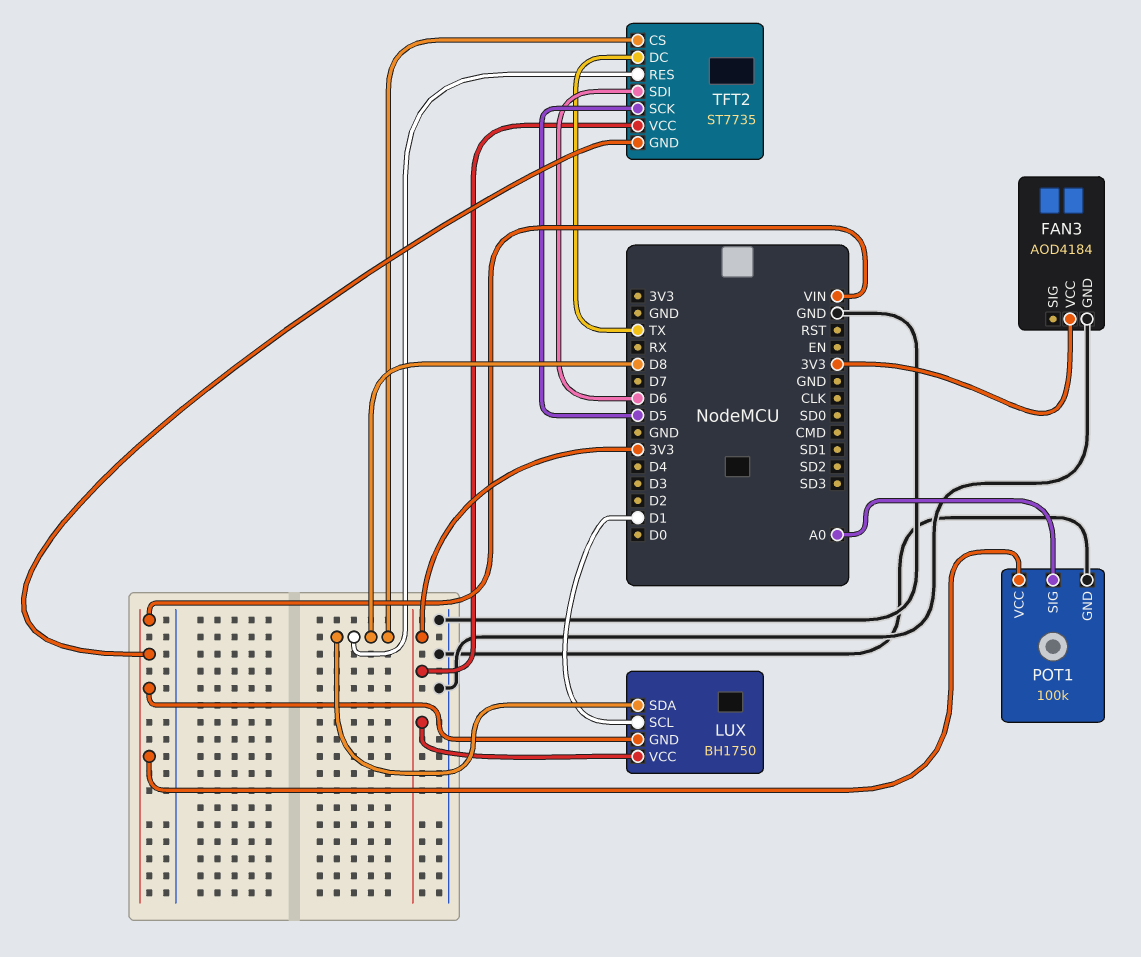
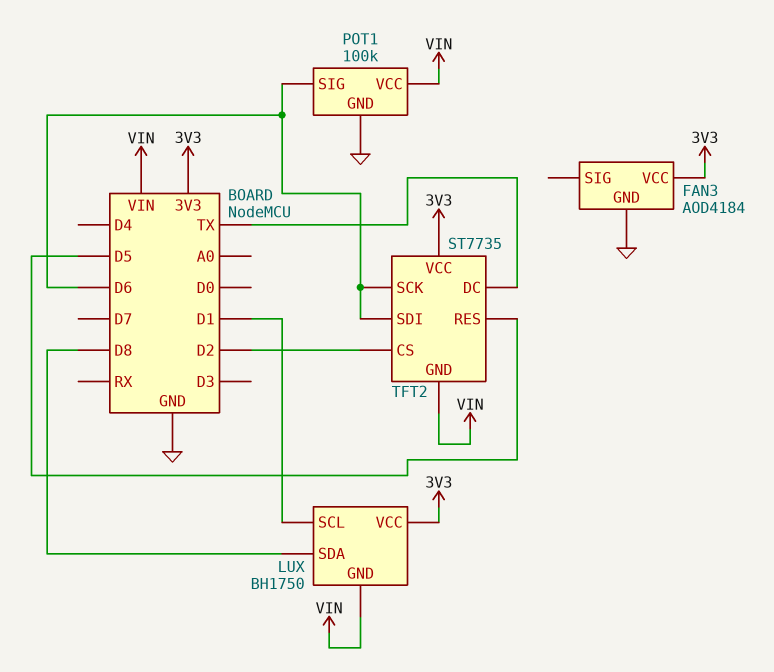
POT1 pin SIG: A0 -> D6
TFT2 pin CS: D8 -> D2
TFT2 pin RES: D8 -> D5
TFT2 pin SCK: D5 -> D6

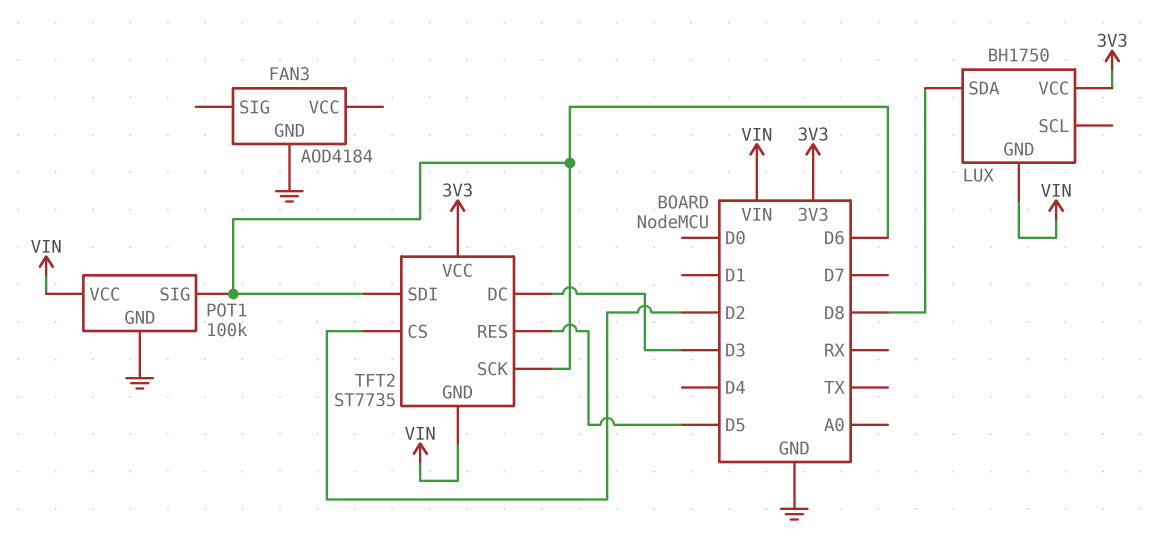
FAN3 pin VCC: 3V3 -> none
LUX pin SCL: D1 -> none
TFT2 pin DC: TX -> D3

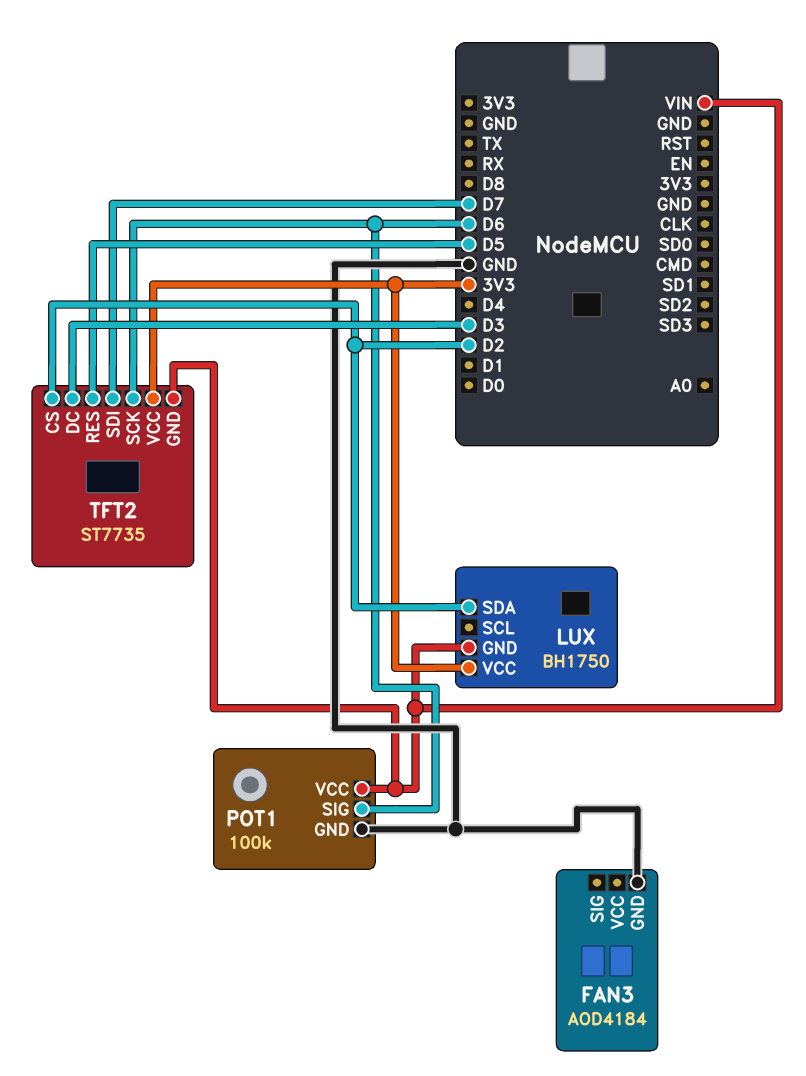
LUX pin SDA: D8 -> D2
TFT2 pin SDI: D6 -> D7

